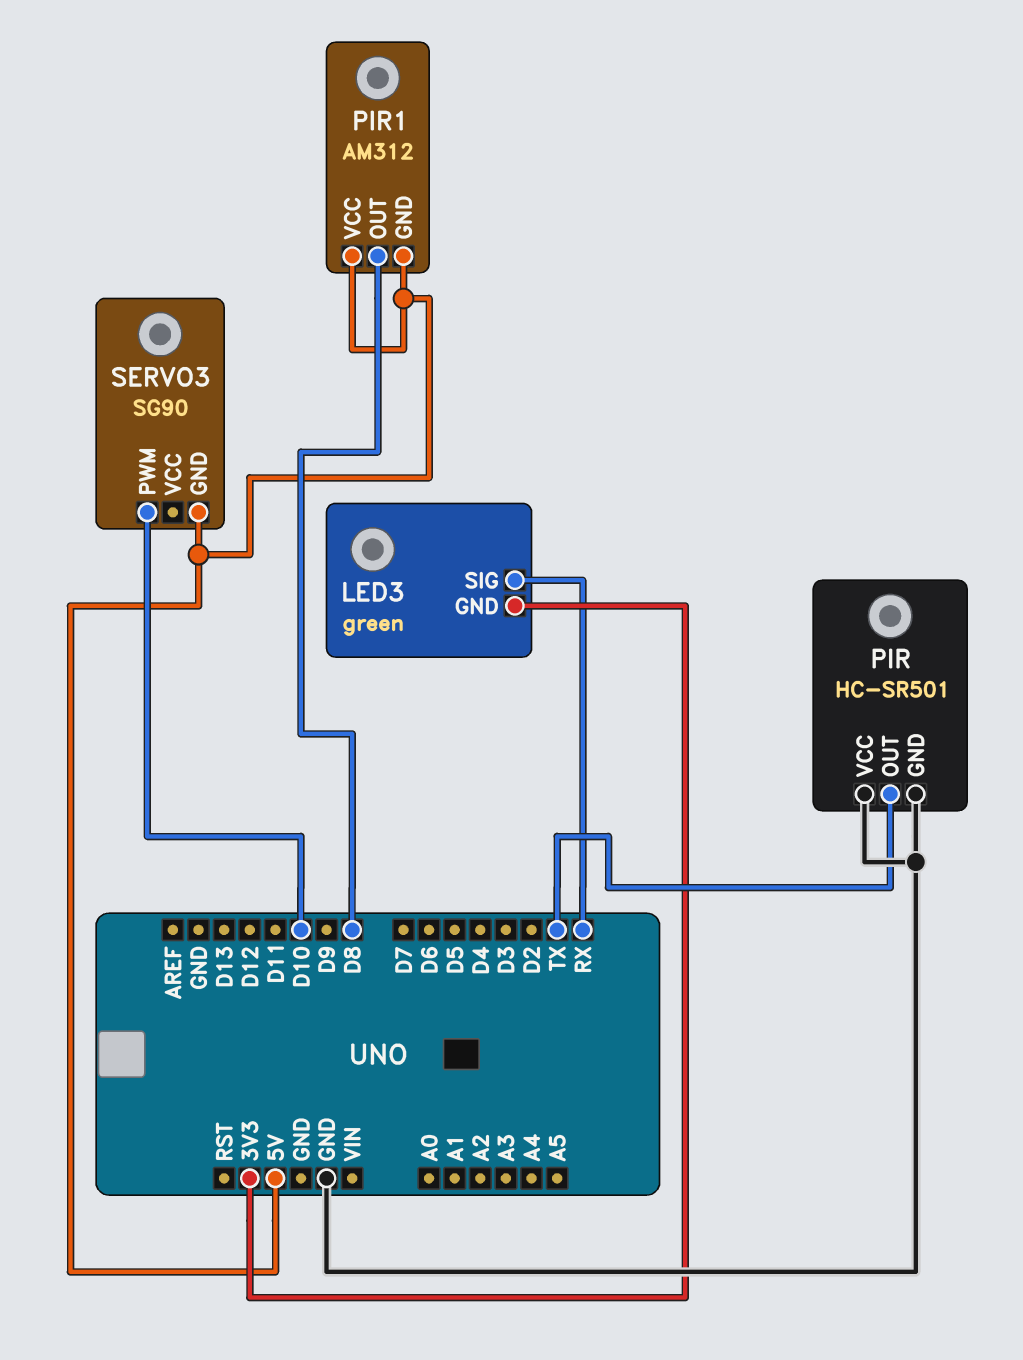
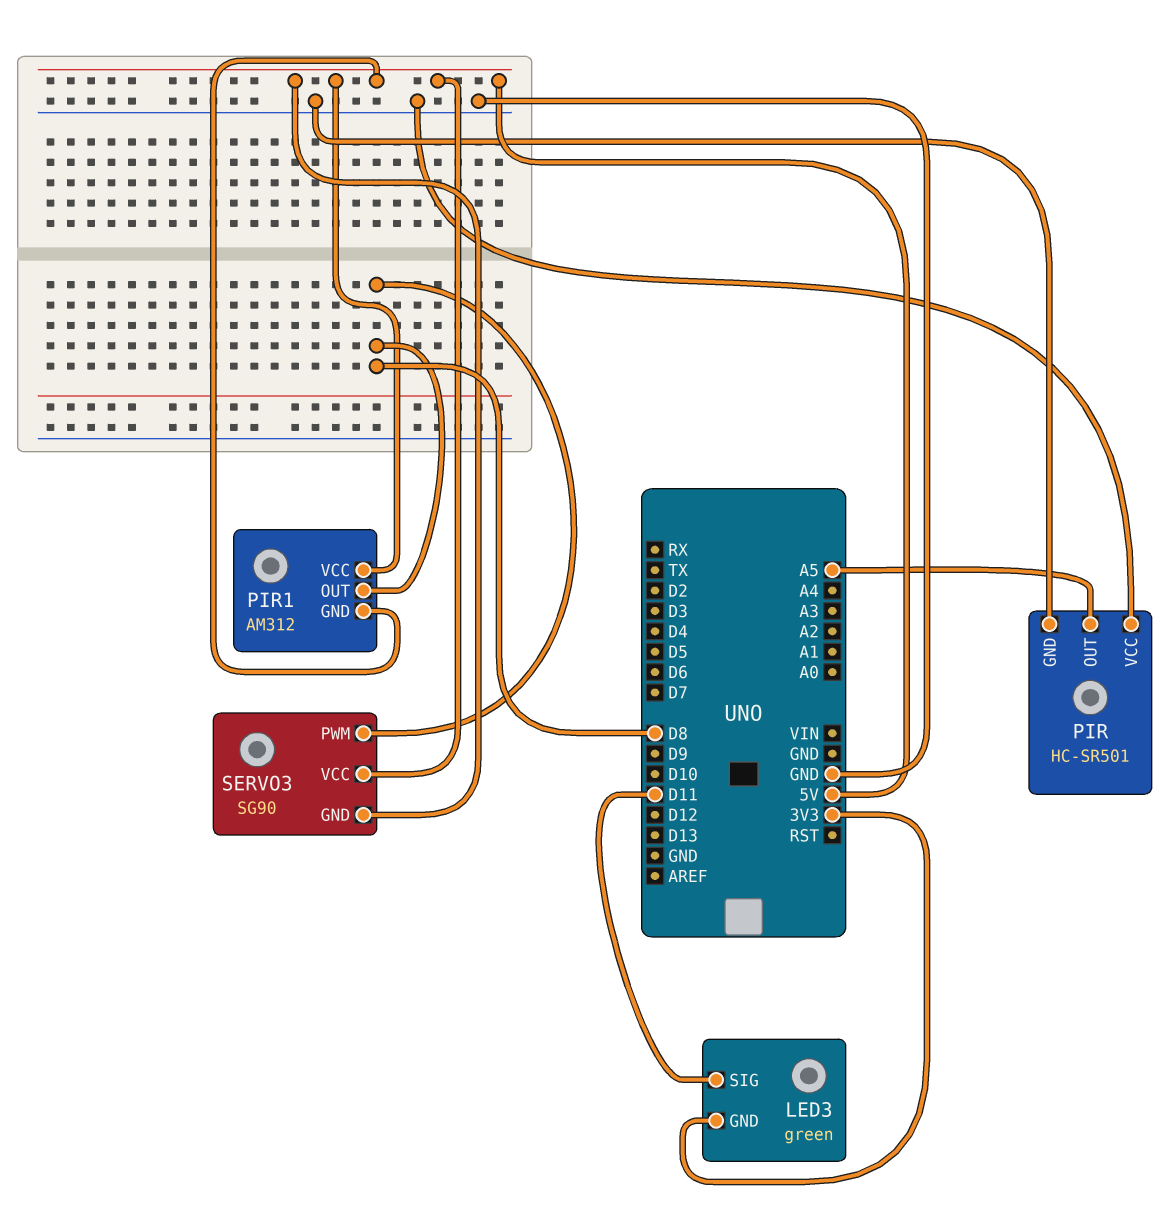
LED3 pin SIG: RX -> D11
PIR pin OUT: TX -> A5
SERVO3 pin PWM: D10 -> D8
SERVO3 pin VCC: none -> 5V

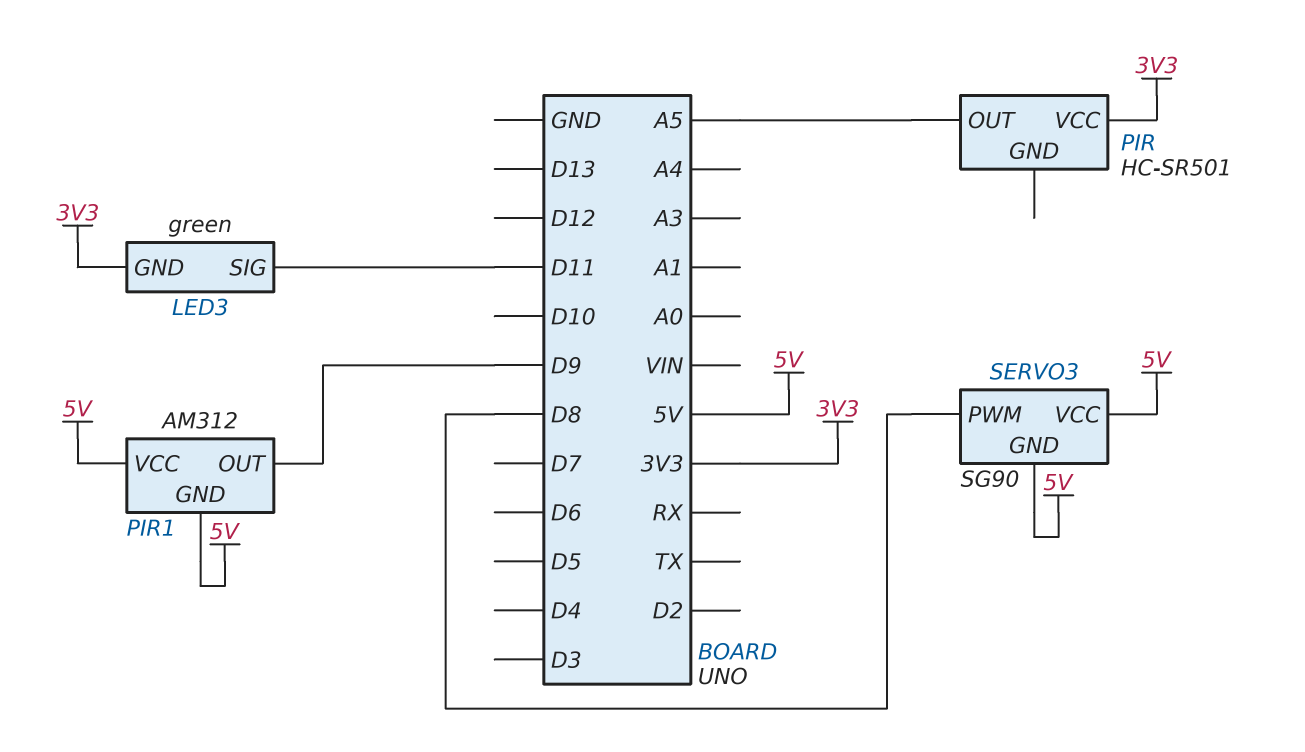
PIR pin GND: GND -> none
PIR pin VCC: GND -> 3V3
PIR1 pin OUT: D8 -> D9

